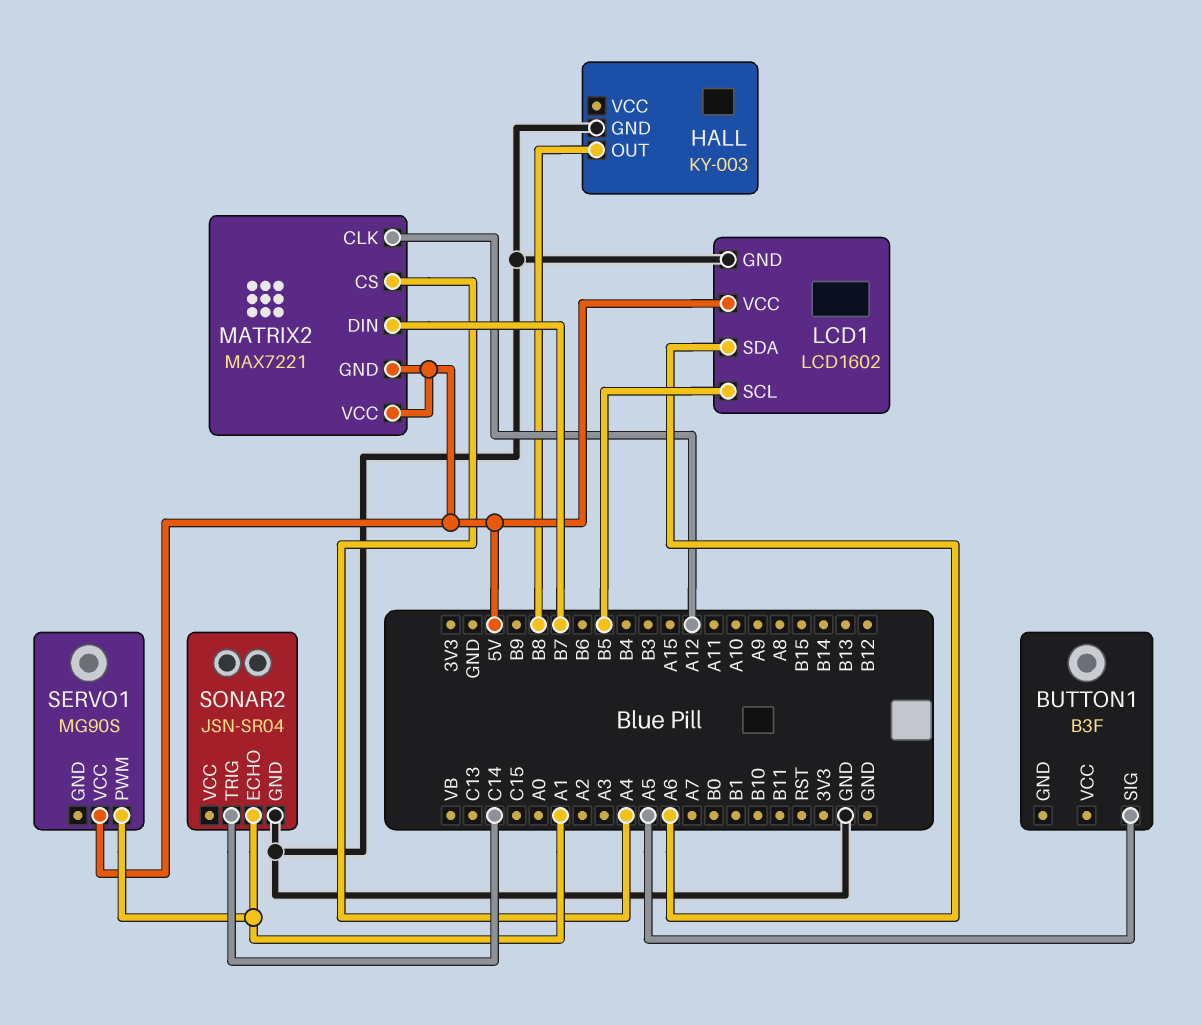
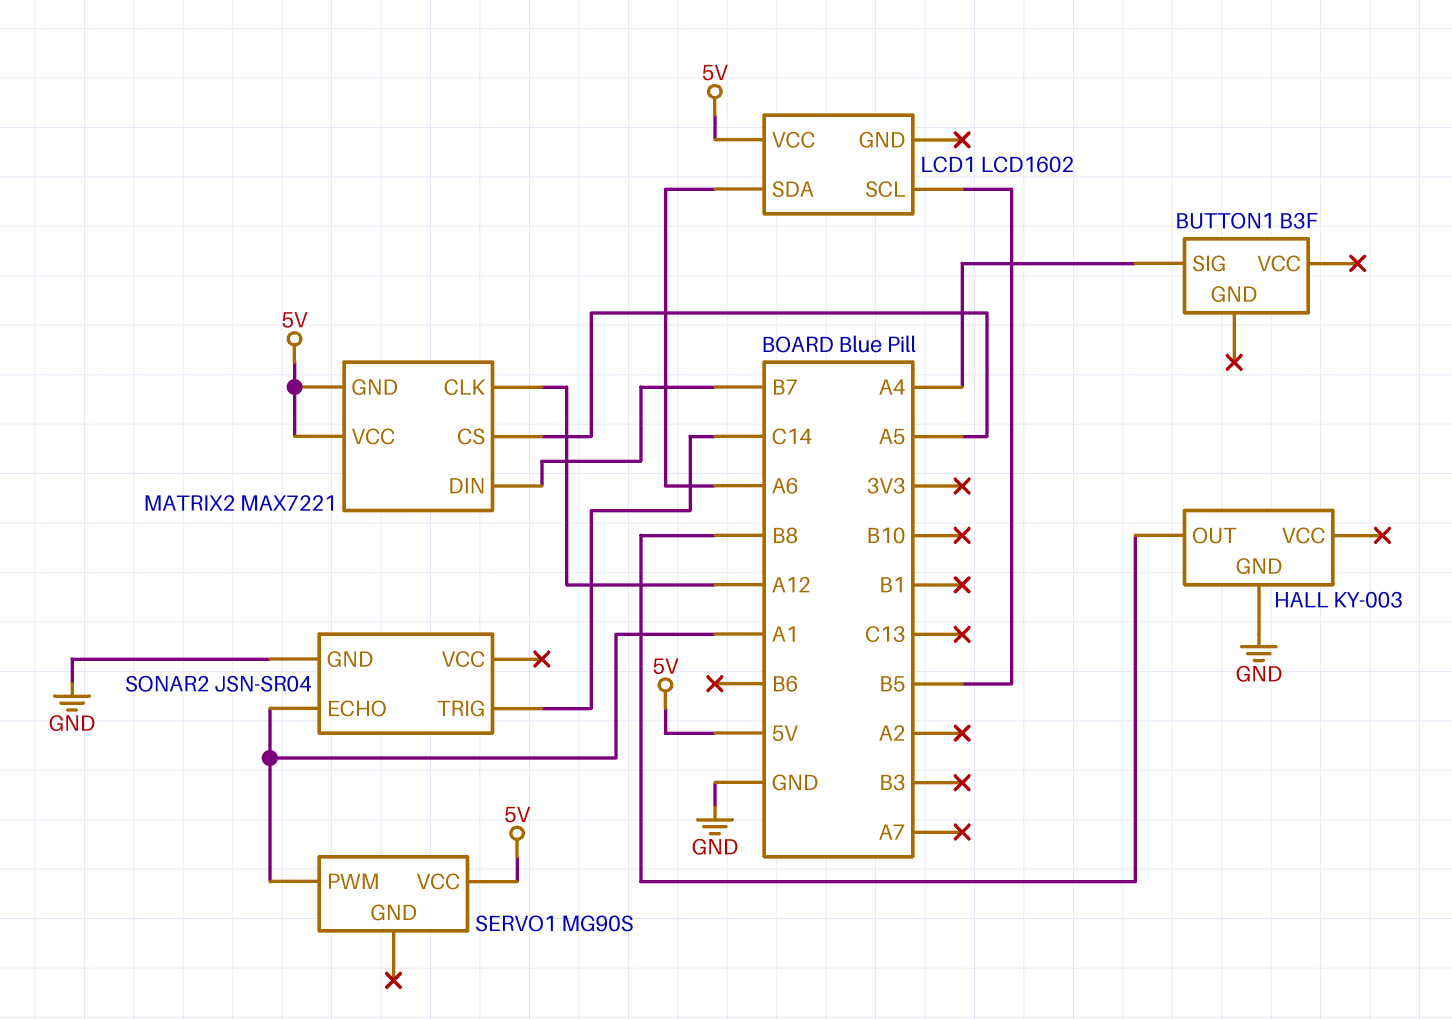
BUTTON1 pin SIG: A5 -> A4
LCD1 pin GND: GND -> none
MATRIX2 pin CS: A4 -> A5

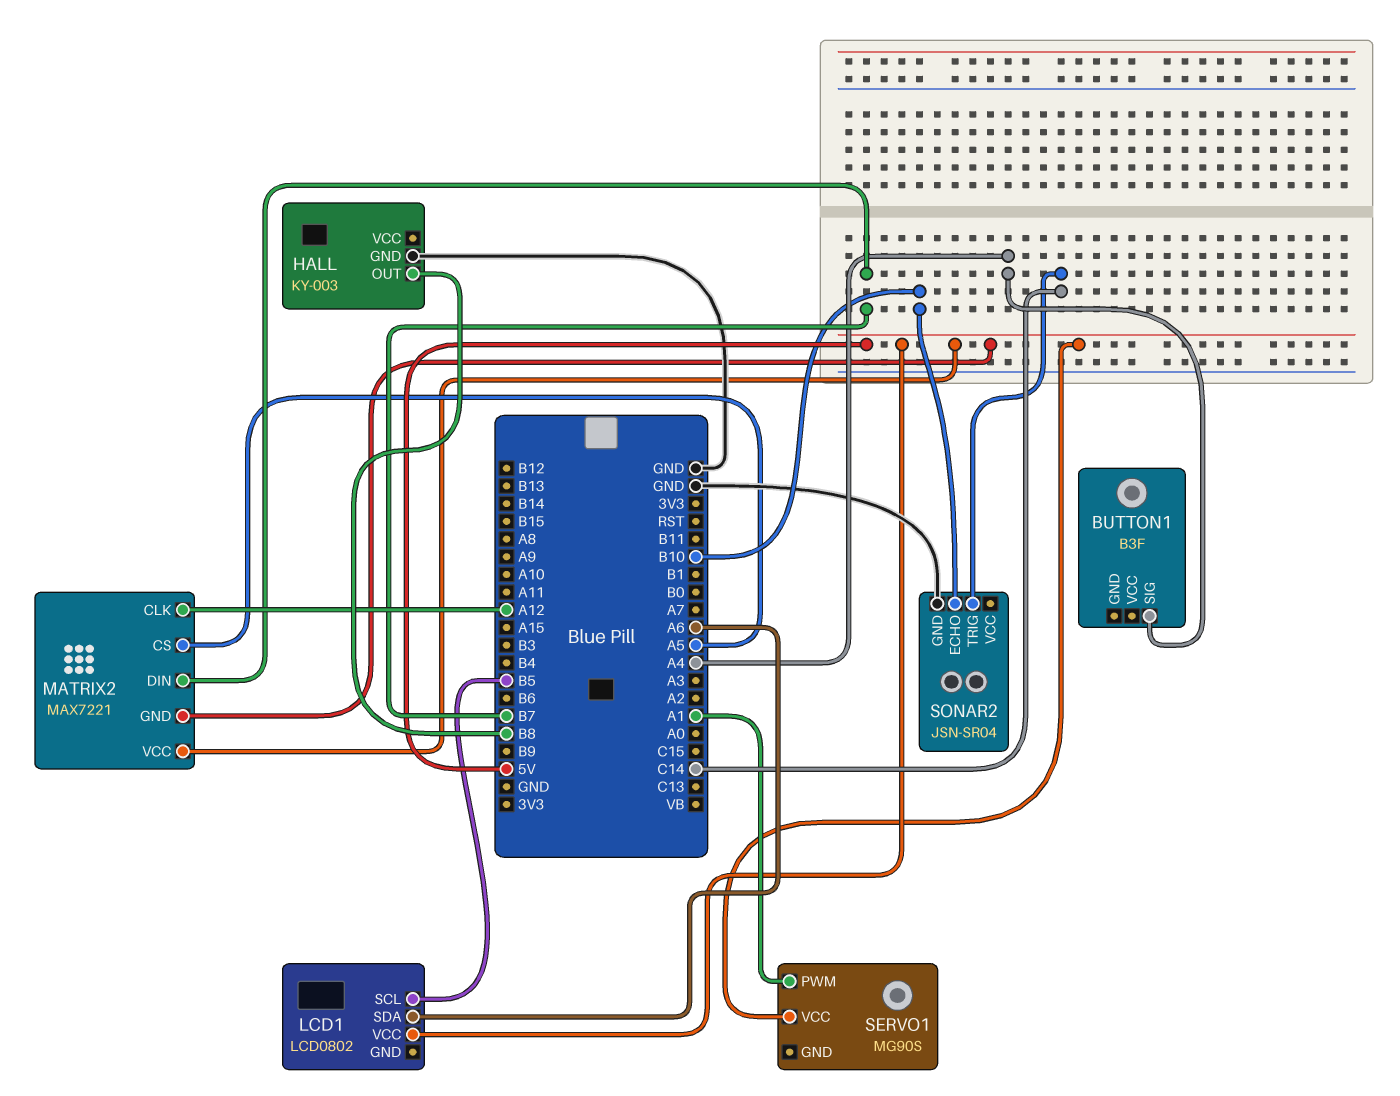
LCD1: LCD1602 -> LCD0802
SONAR2 pin ECHO: A1 -> B10

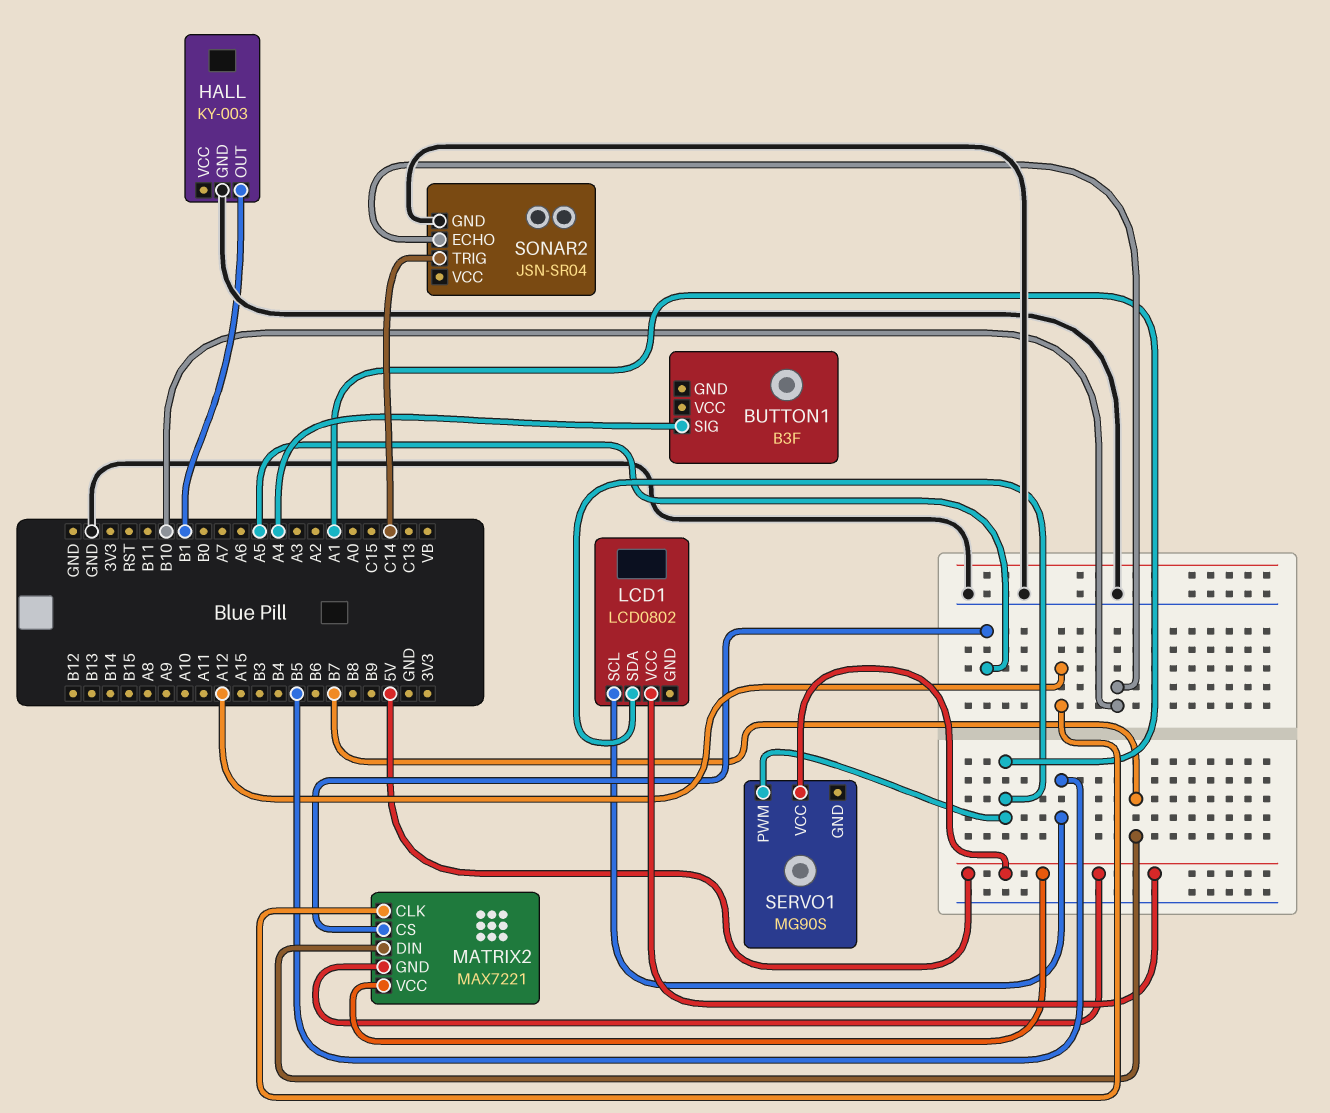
HALL pin OUT: B8 -> B1
LCD1 pin SDA: A6 -> A1

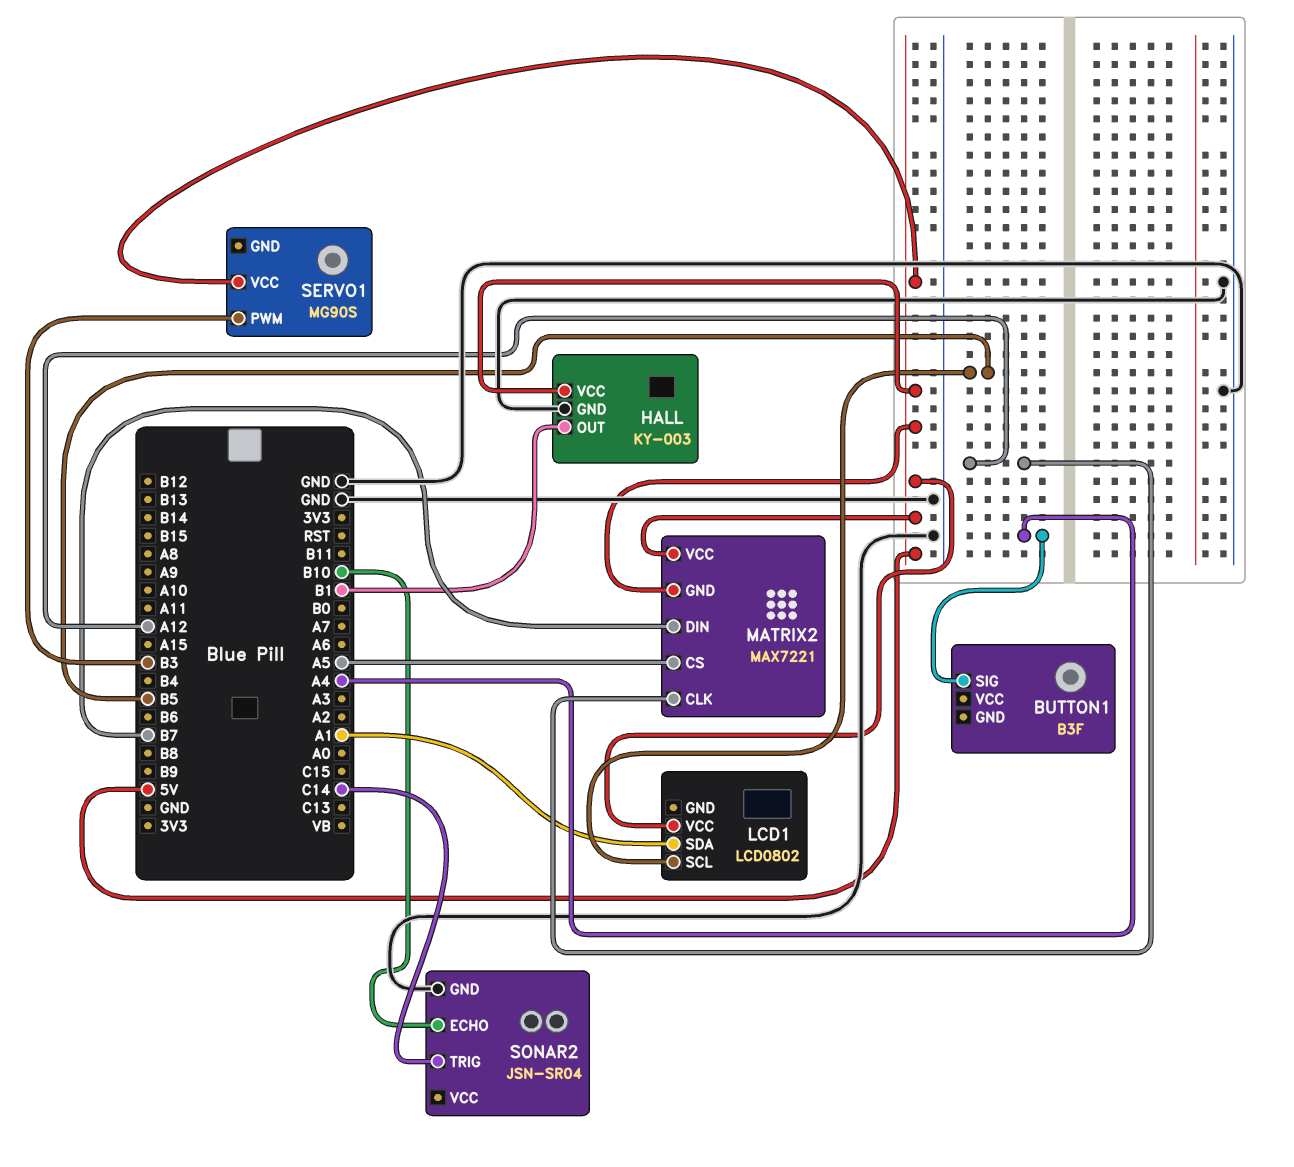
HALL pin VCC: none -> 5V
SERVO1 pin PWM: A1 -> B3

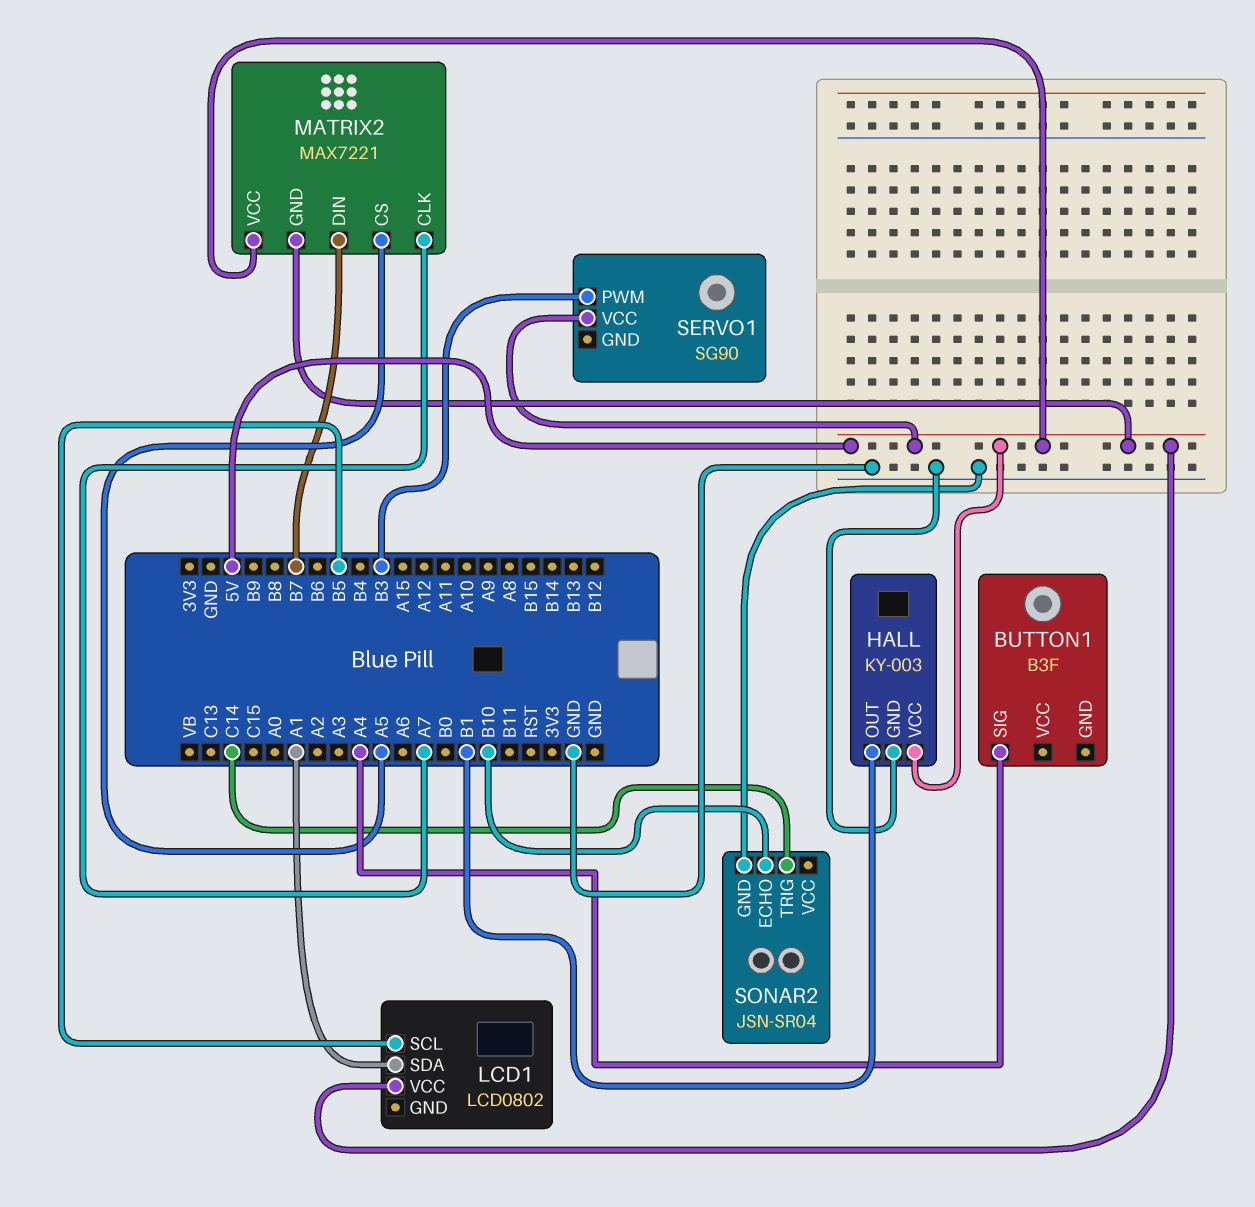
MATRIX2 pin CLK: A12 -> A7
SERVO1: MG90S -> SG90

